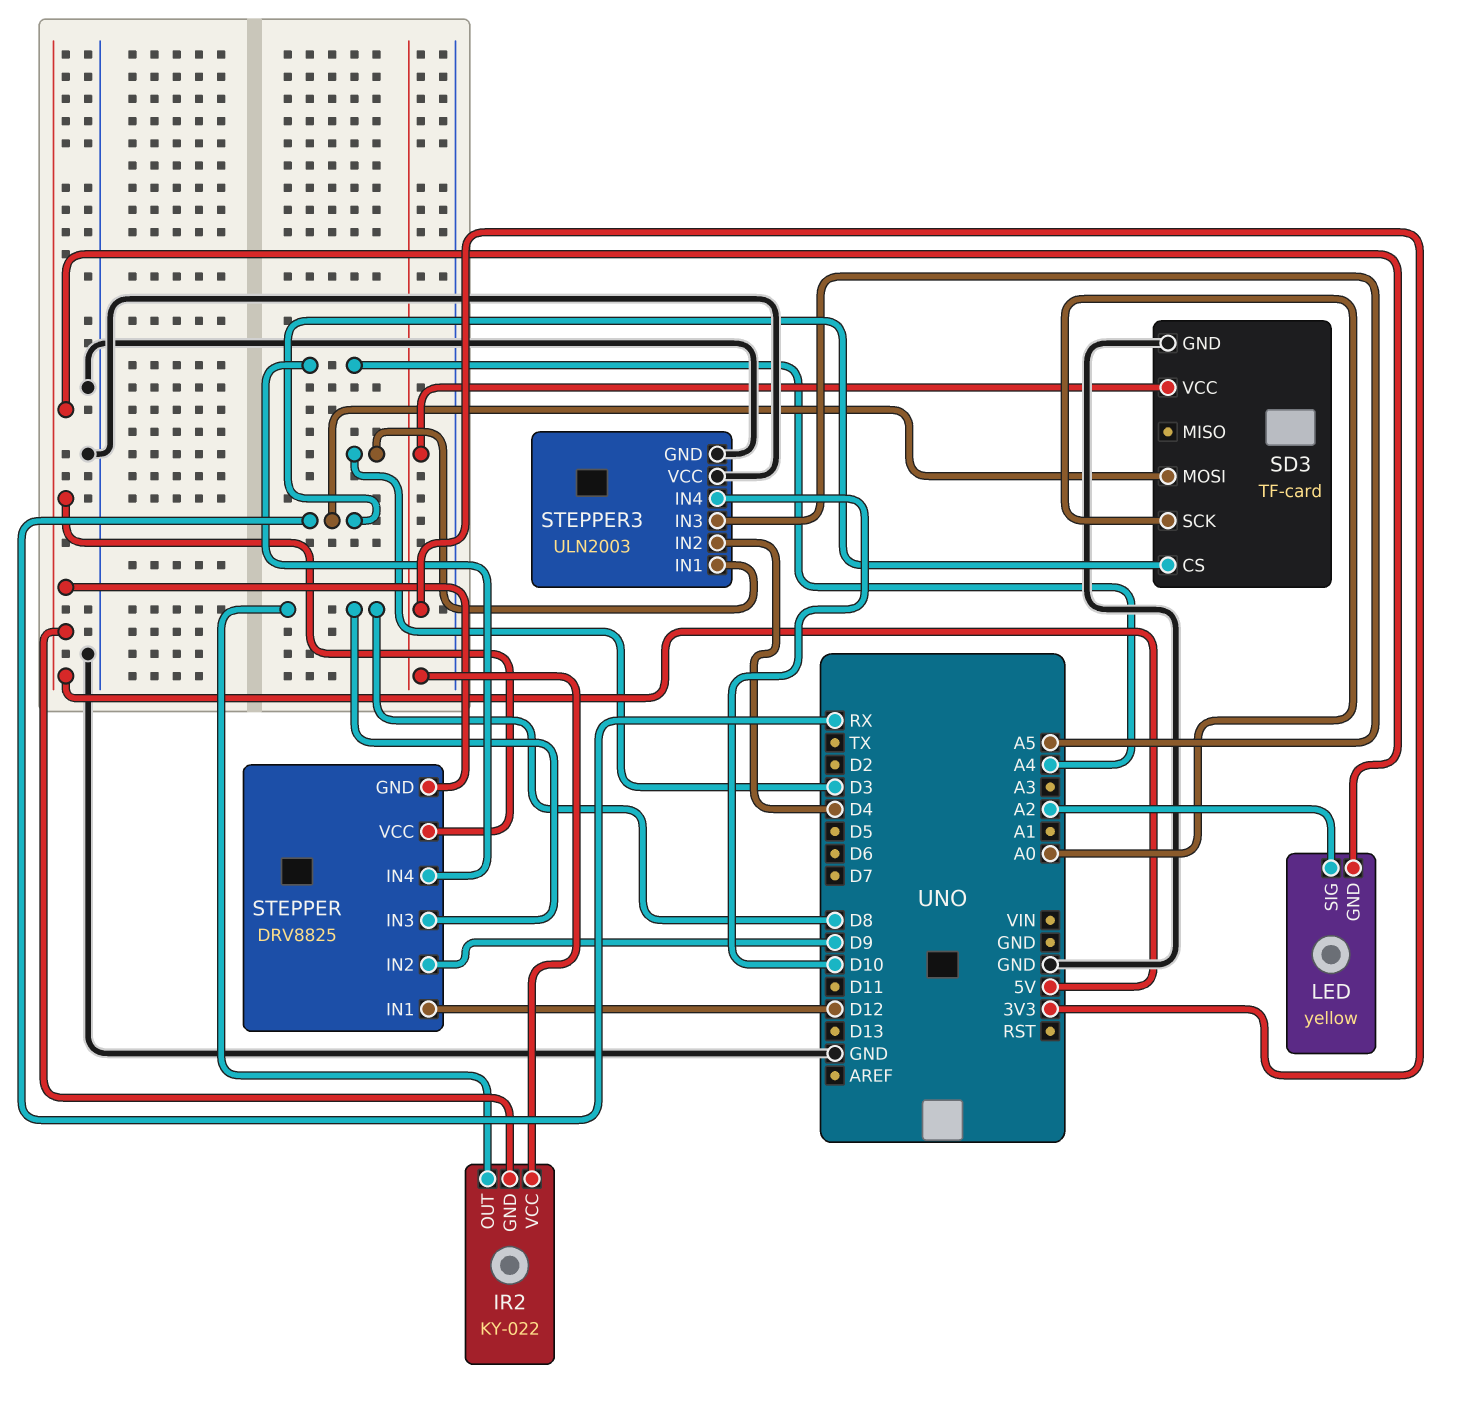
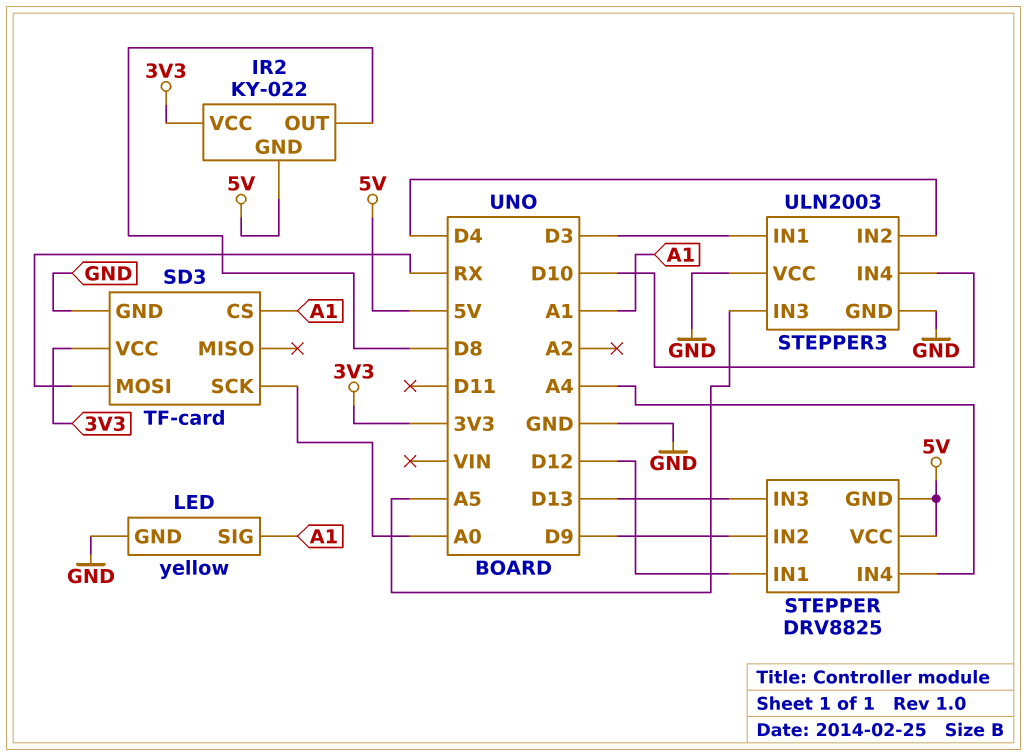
LED pin GND: 5V -> GND
LED pin SIG: A2 -> A1
SD3 pin CS: RX -> A1
STEPPER pin IN3: D8 -> D13

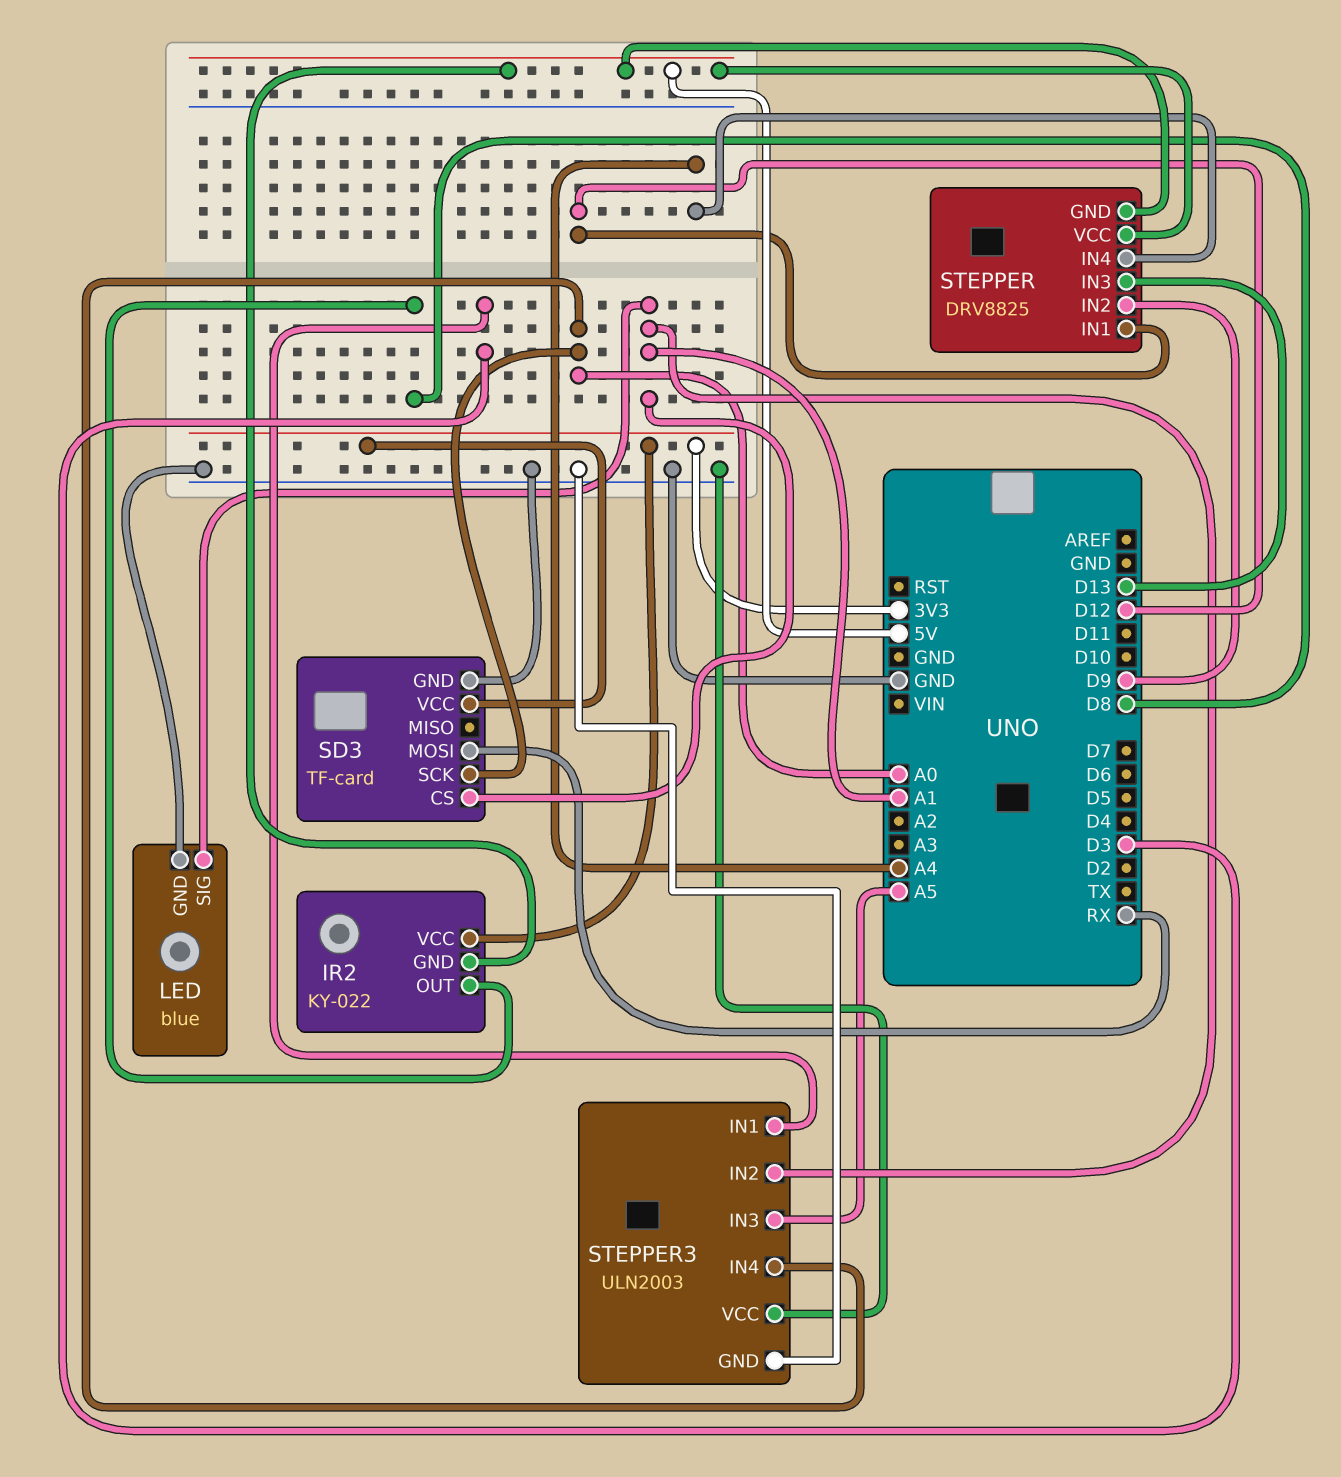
LED: yellow -> blue
STEPPER3 pin IN2: D4 -> A1
STEPPER3 pin IN4: D10 -> A0

